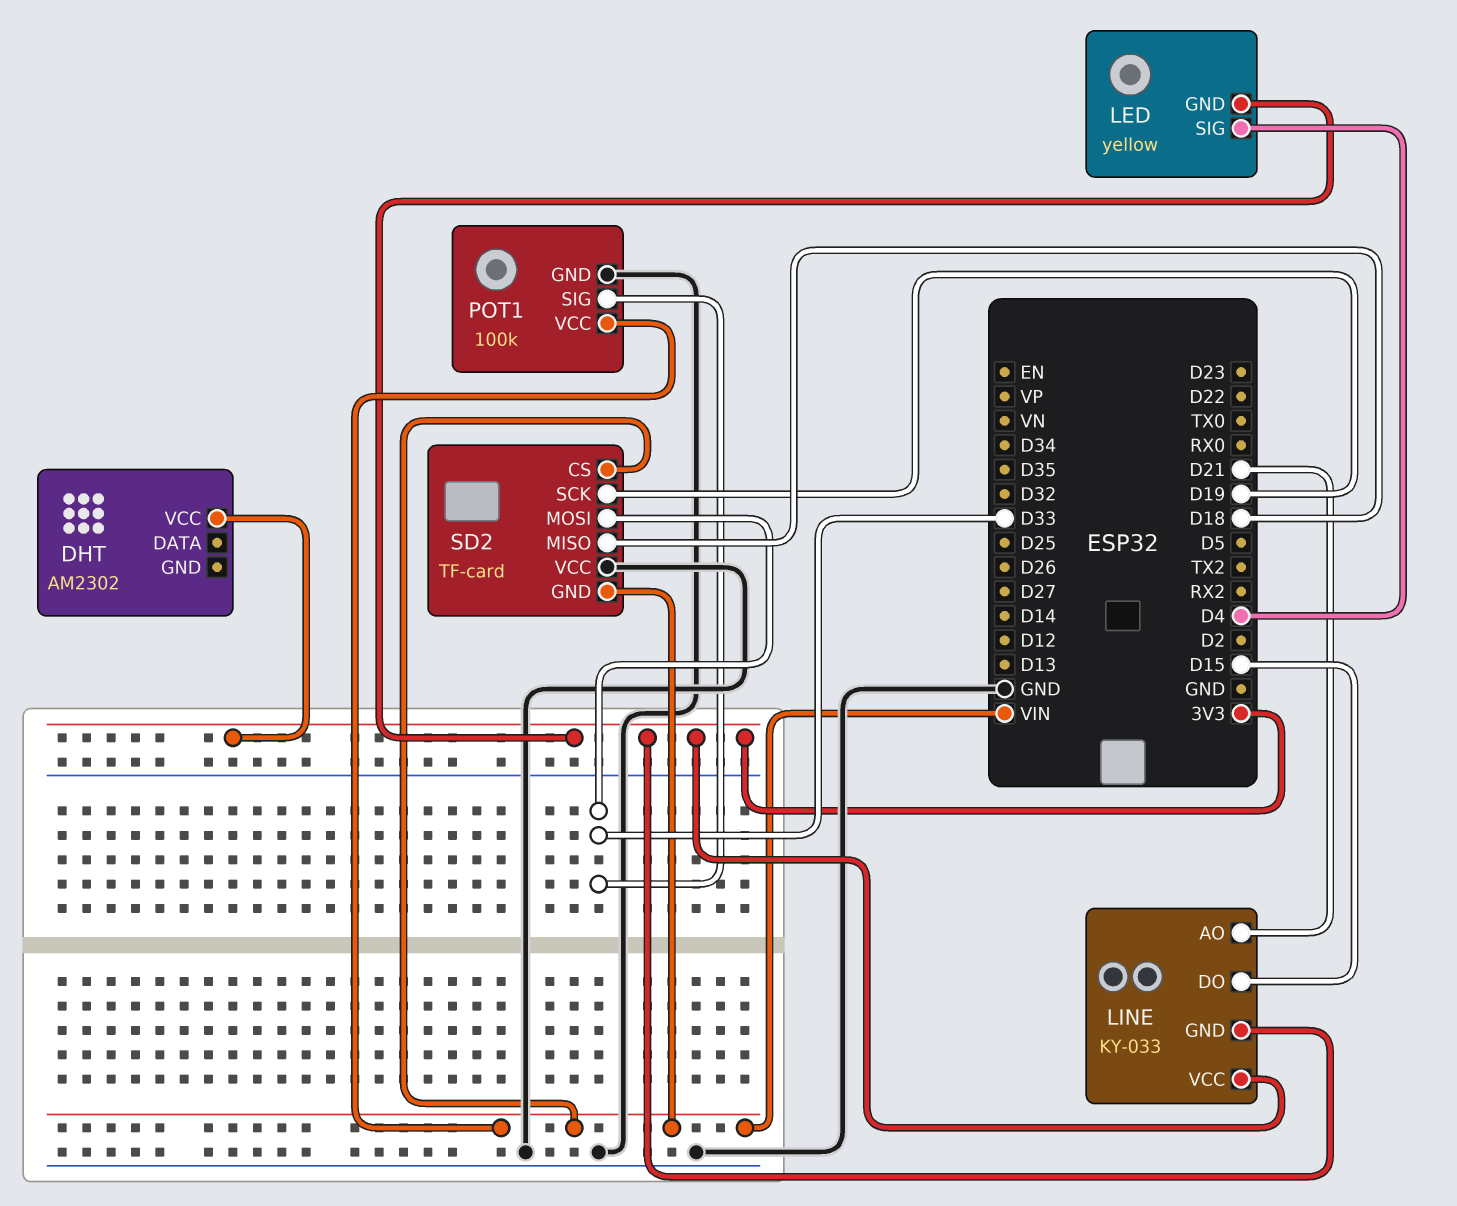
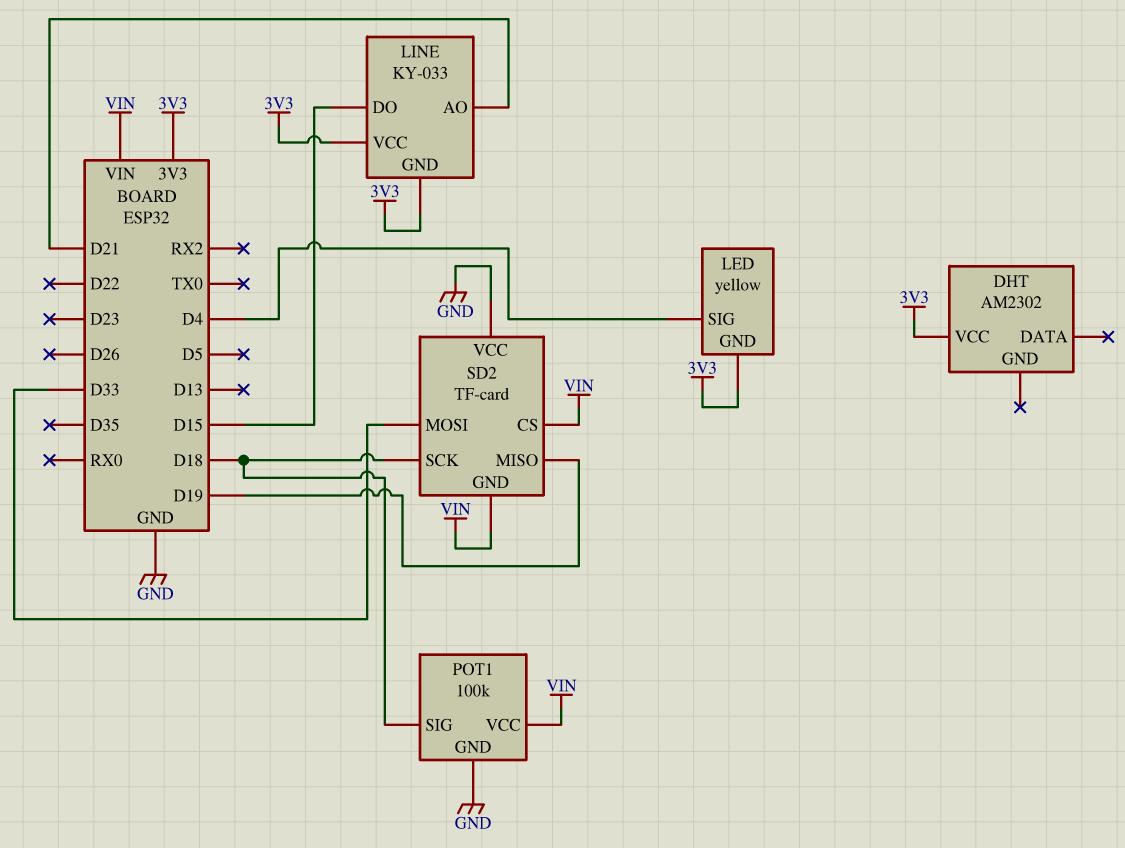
POT1 pin SIG: D33 -> D18
SD2 pin MISO: D18 -> D19
SD2 pin SCK: D19 -> D18

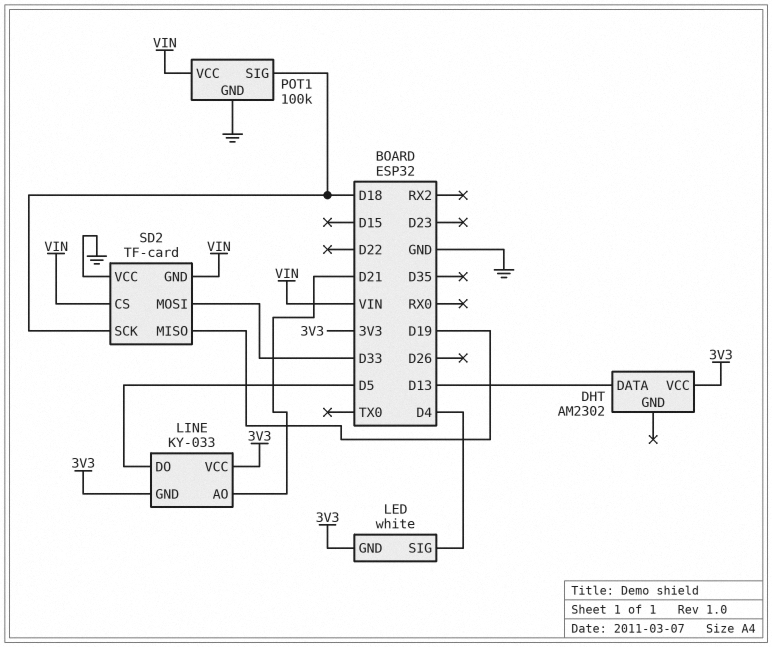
DHT pin DATA: none -> D13
LED: yellow -> white
LINE pin DO: D15 -> D5

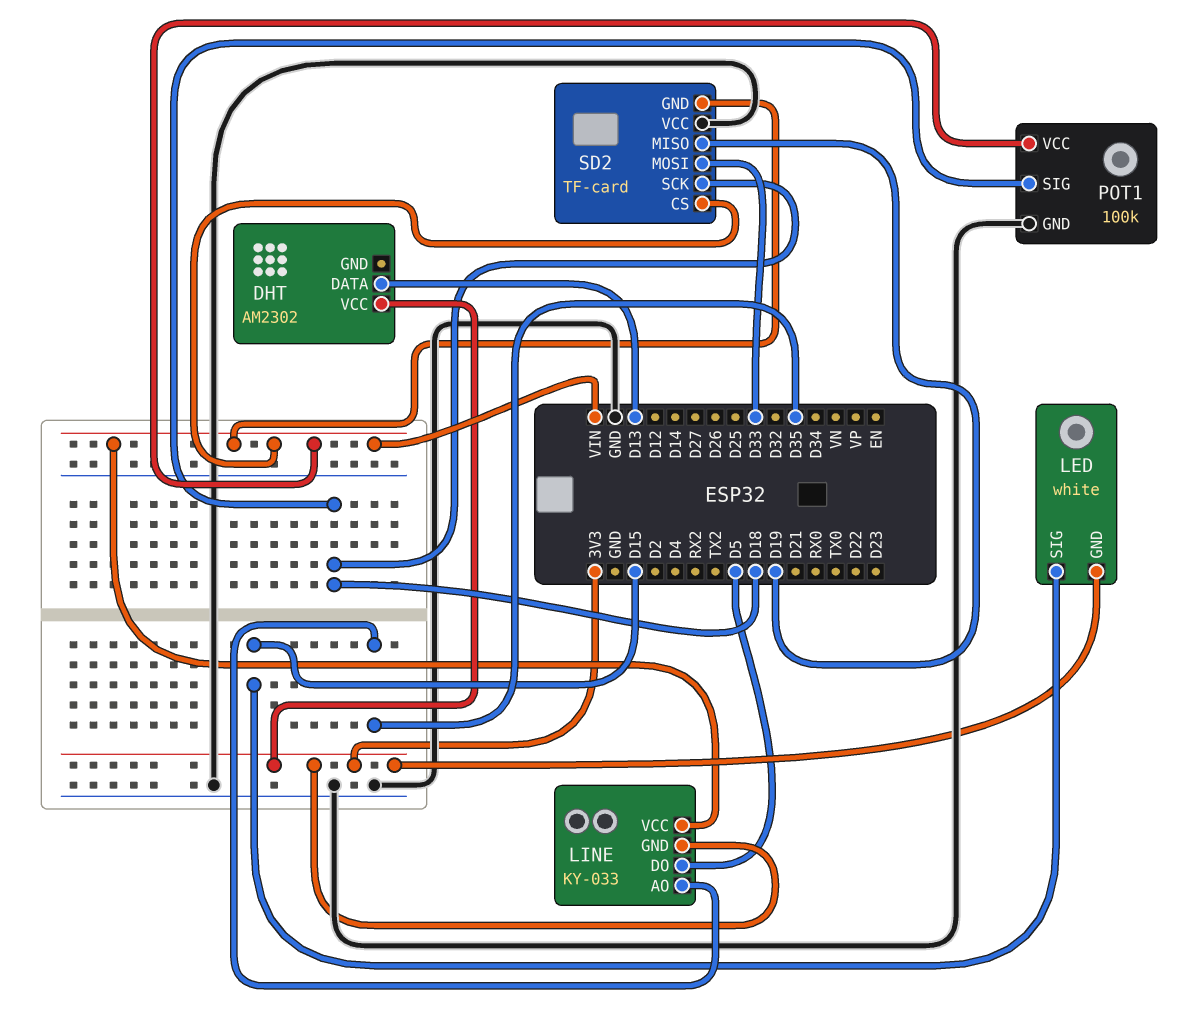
LED pin SIG: D4 -> D15
LINE pin AO: D21 -> D35
LINE pin VCC: 3V3 -> VIN

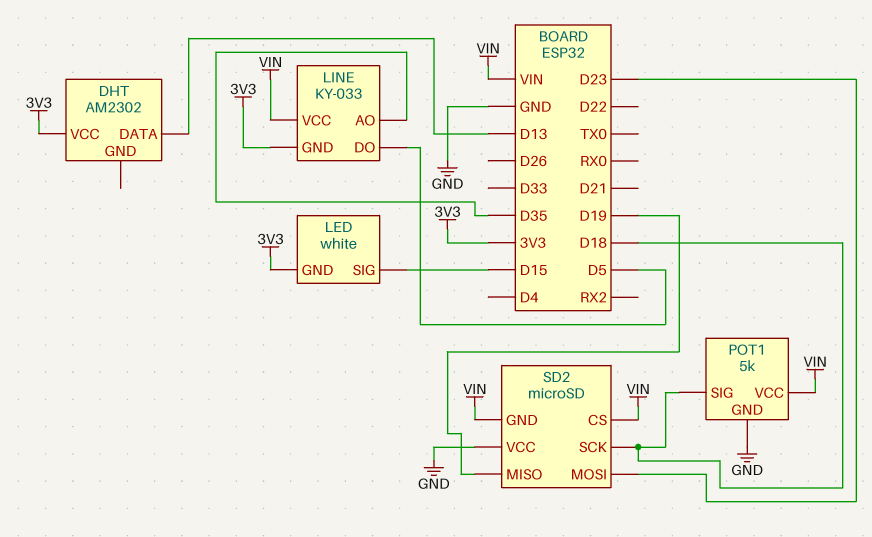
POT1: 100k -> 5k
SD2: TF-card -> microSD
SD2 pin MOSI: D33 -> D23

